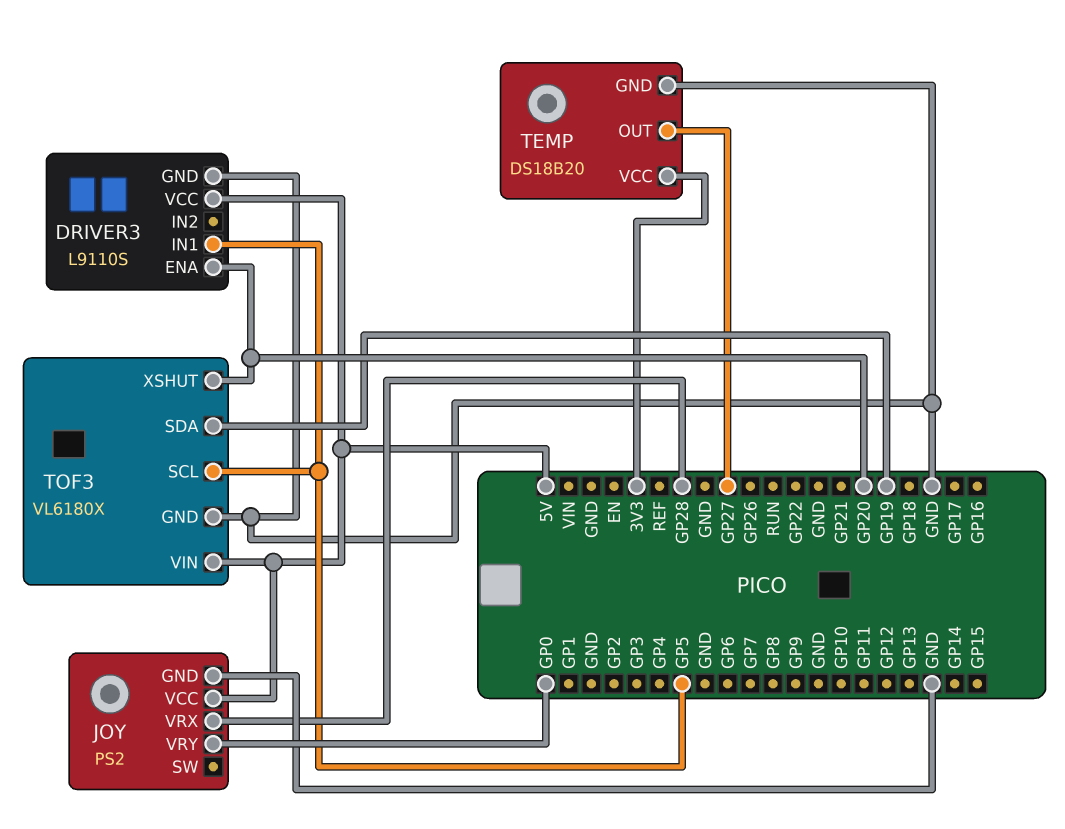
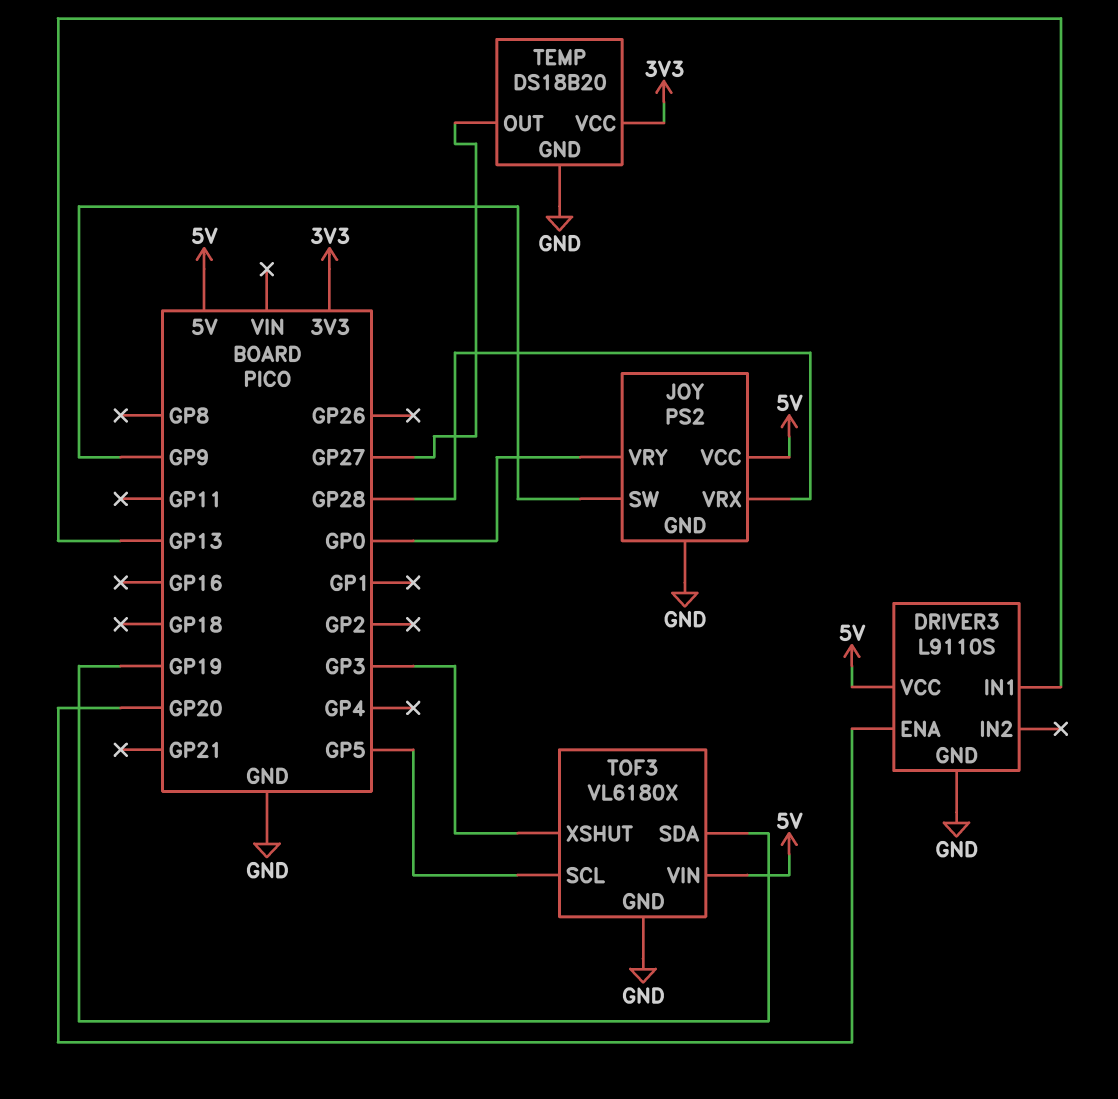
DRIVER3 pin IN1: GP5 -> GP13
JOY pin SW: none -> GP9
TOF3 pin XSHUT: GP20 -> GP3

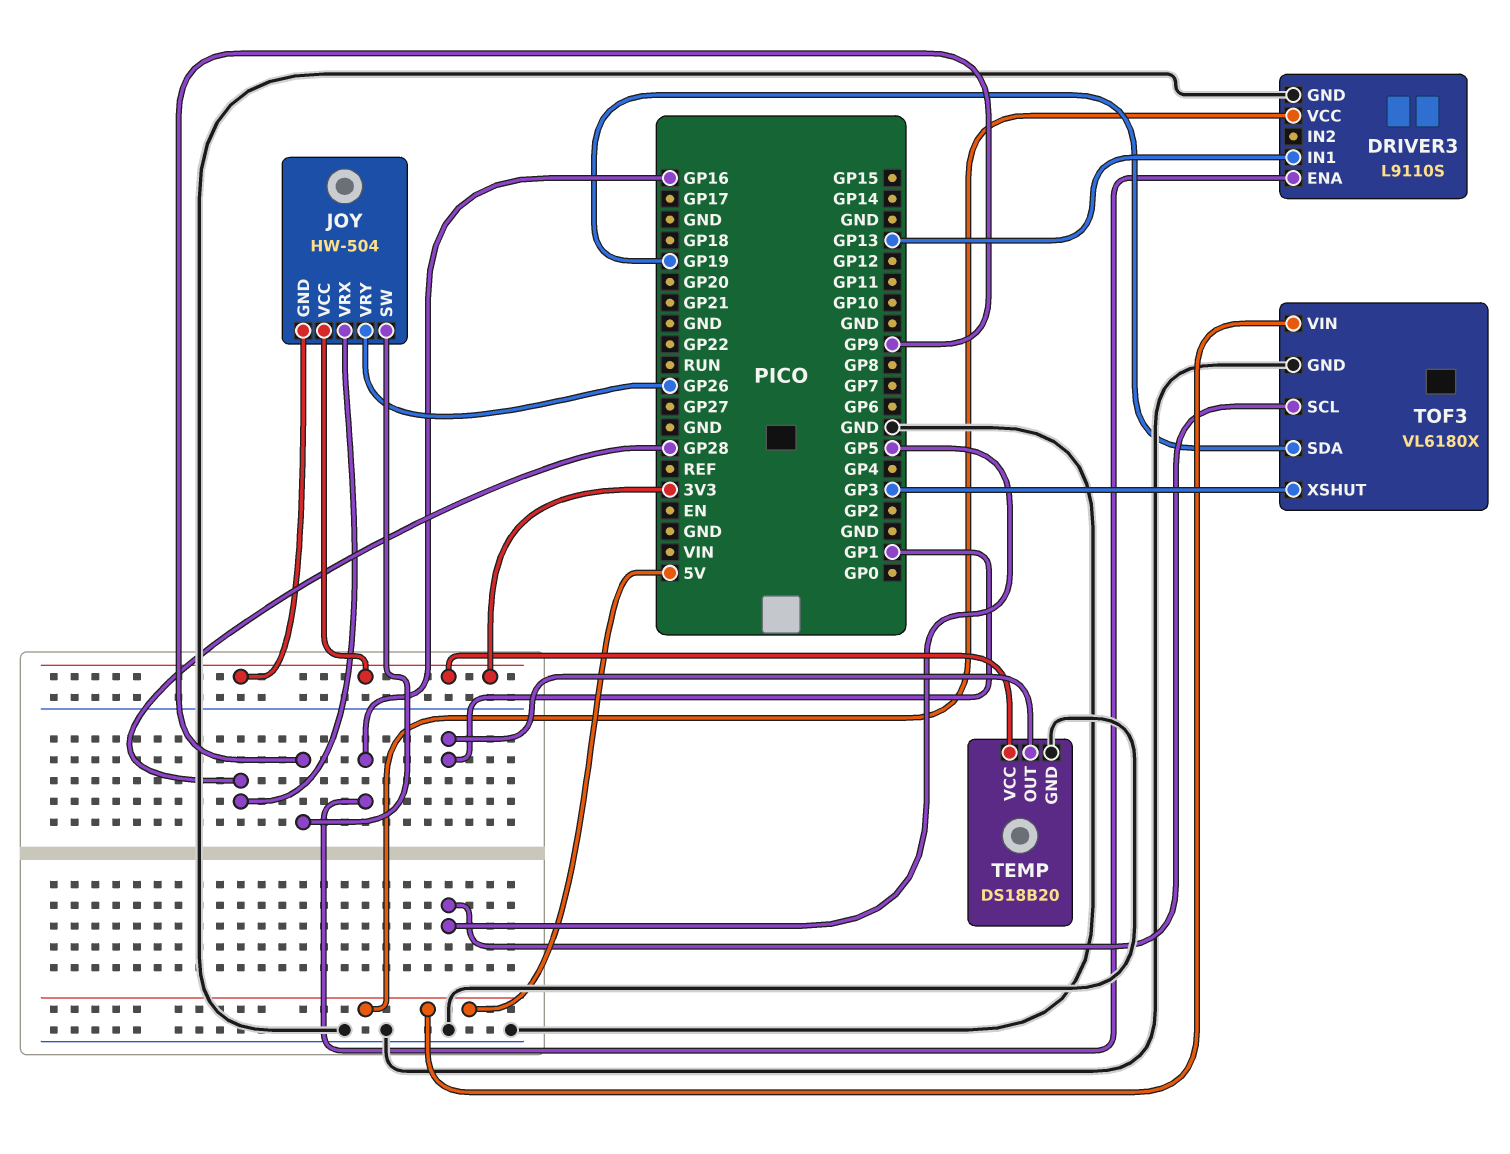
DRIVER3 pin ENA: GP20 -> GP16
JOY: PS2 -> HW-504
JOY pin GND: GND -> 3V3
JOY pin VCC: 5V -> 3V3
JOY pin VRY: GP0 -> GP26
TEMP pin OUT: GP27 -> GP1

